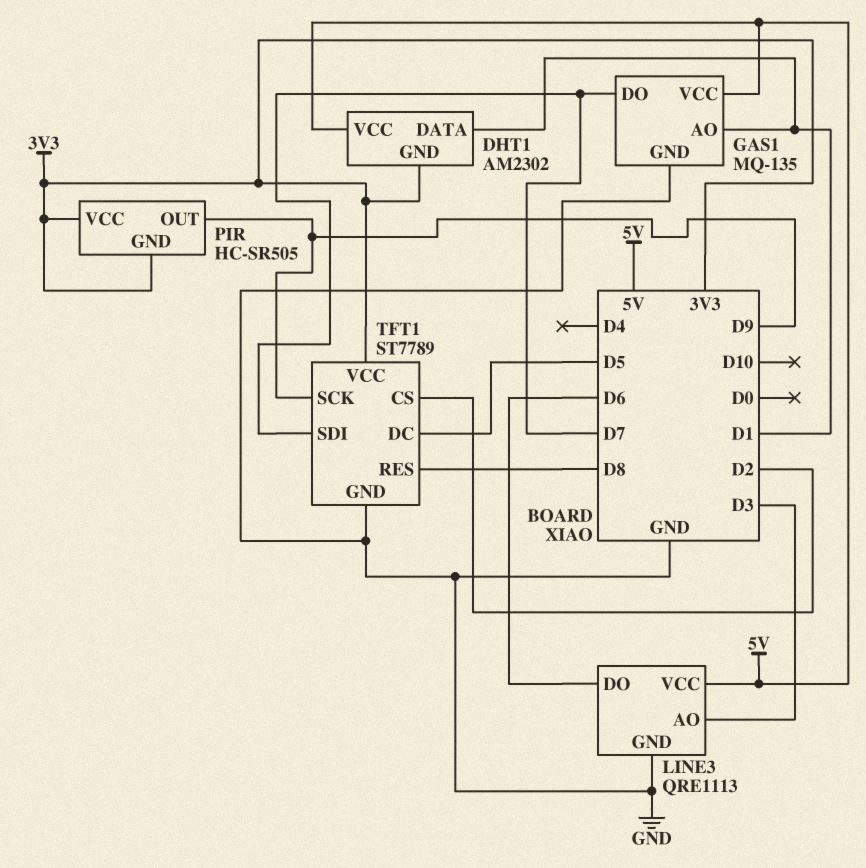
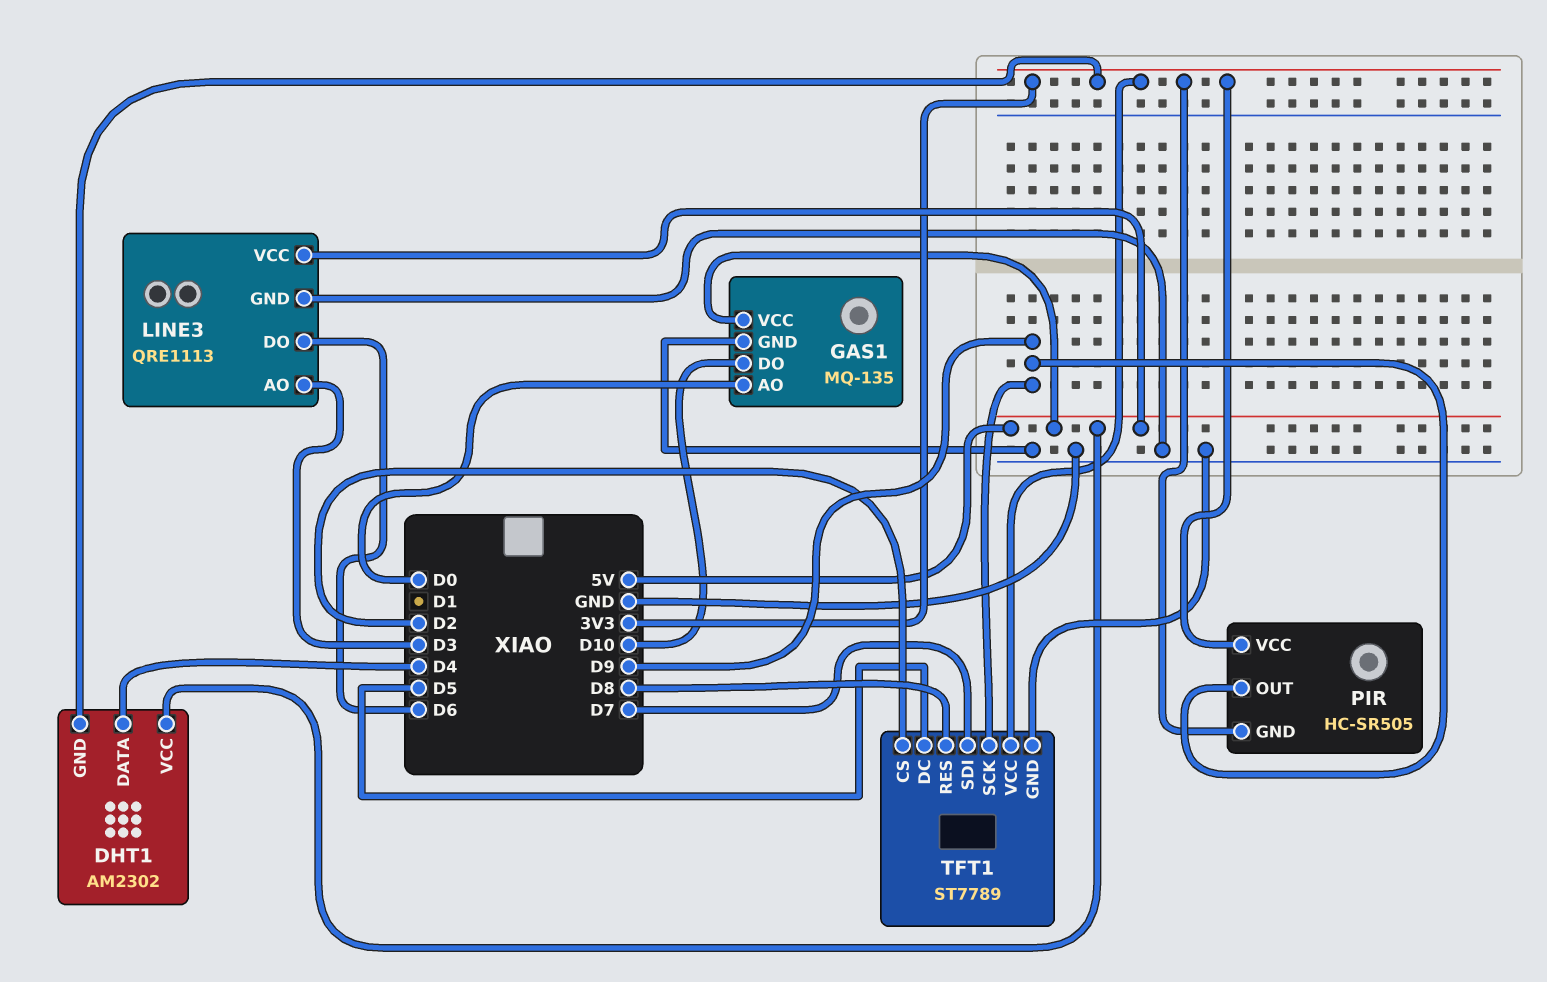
DHT1 pin DATA: D1 -> D4
GAS1 pin AO: D1 -> D0
GAS1 pin DO: D7 -> D10

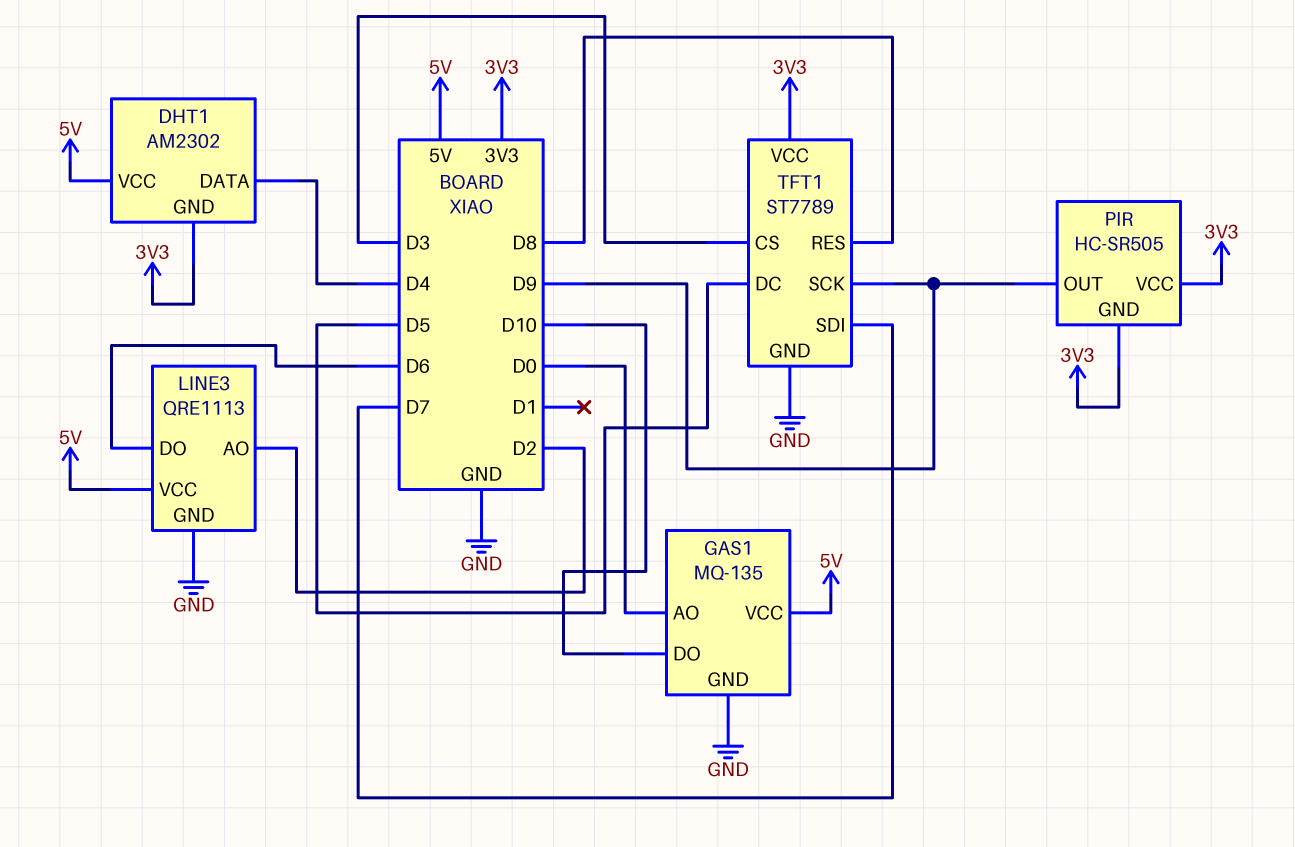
LINE3 pin AO: D3 -> D2
TFT1 pin CS: D2 -> D3

